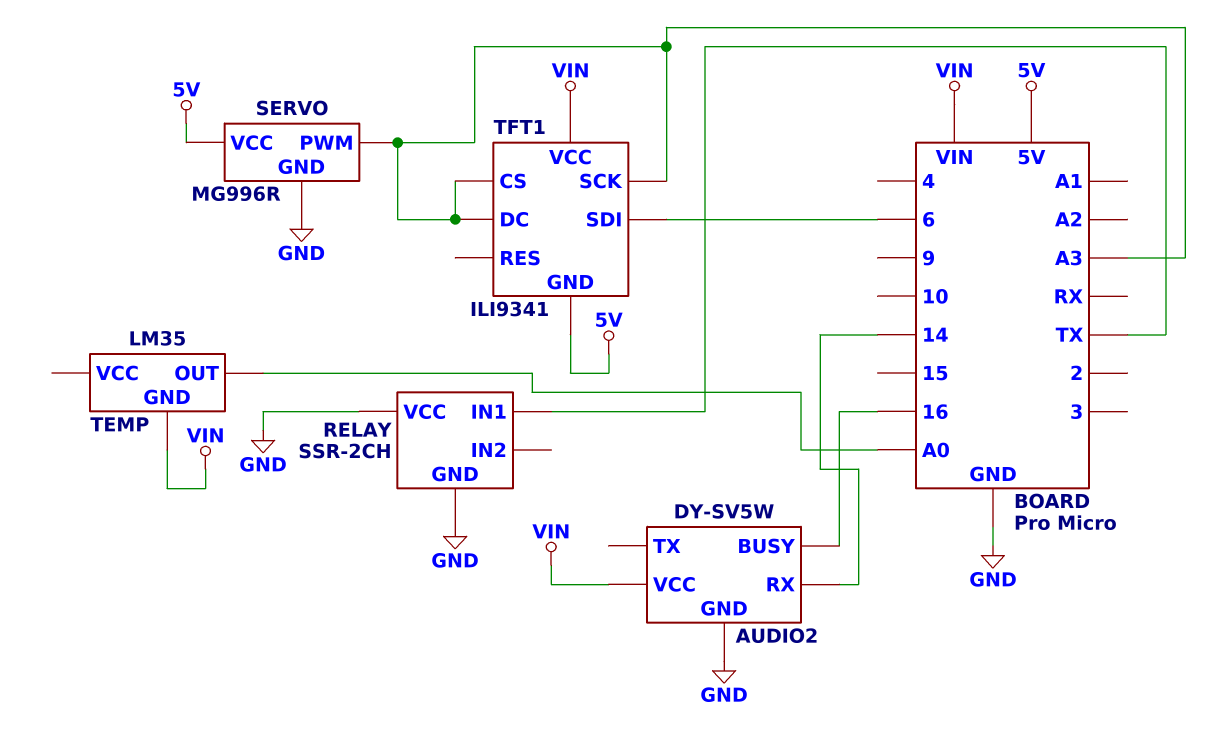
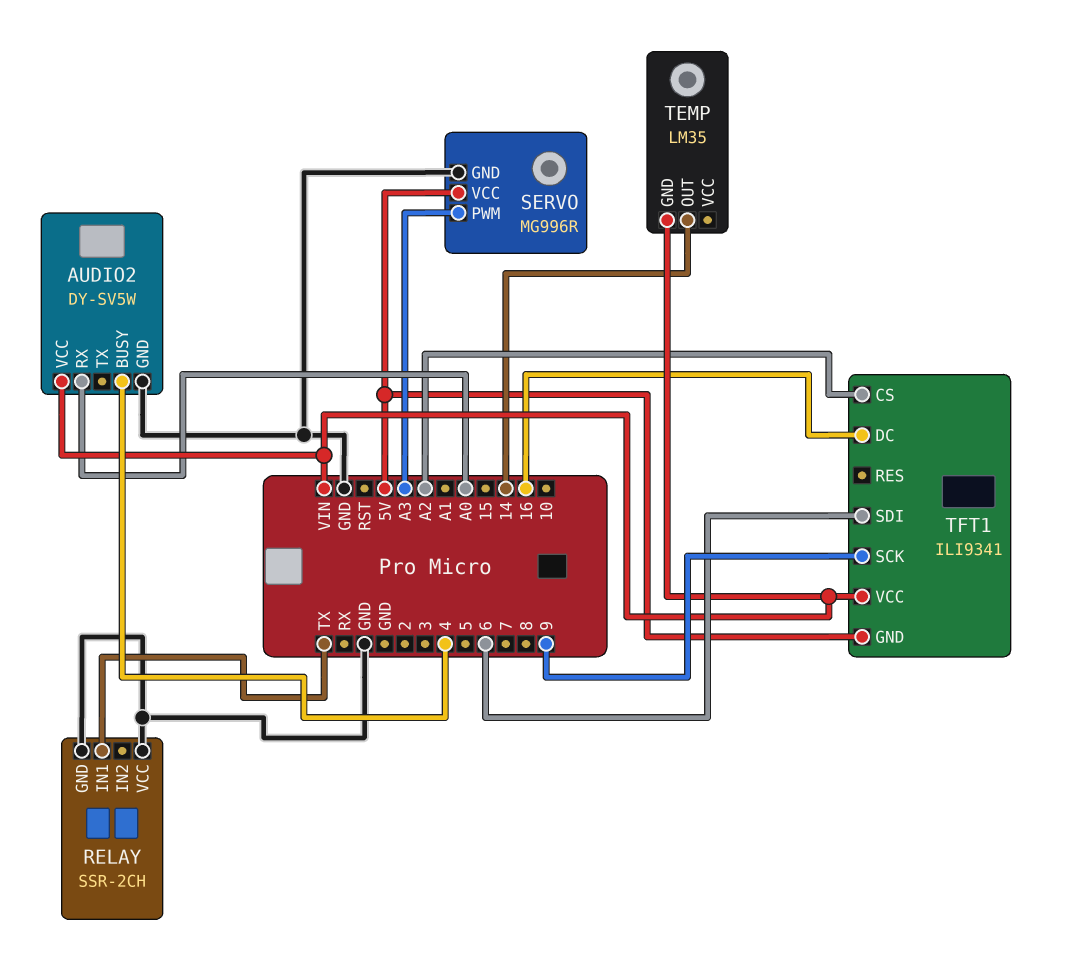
AUDIO2 pin BUSY: 16 -> 4
AUDIO2 pin RX: 14 -> A0
TEMP pin OUT: A0 -> 14
TFT1 pin CS: A3 -> A2
TFT1 pin DC: A3 -> 16
TFT1 pin SCK: A3 -> 9

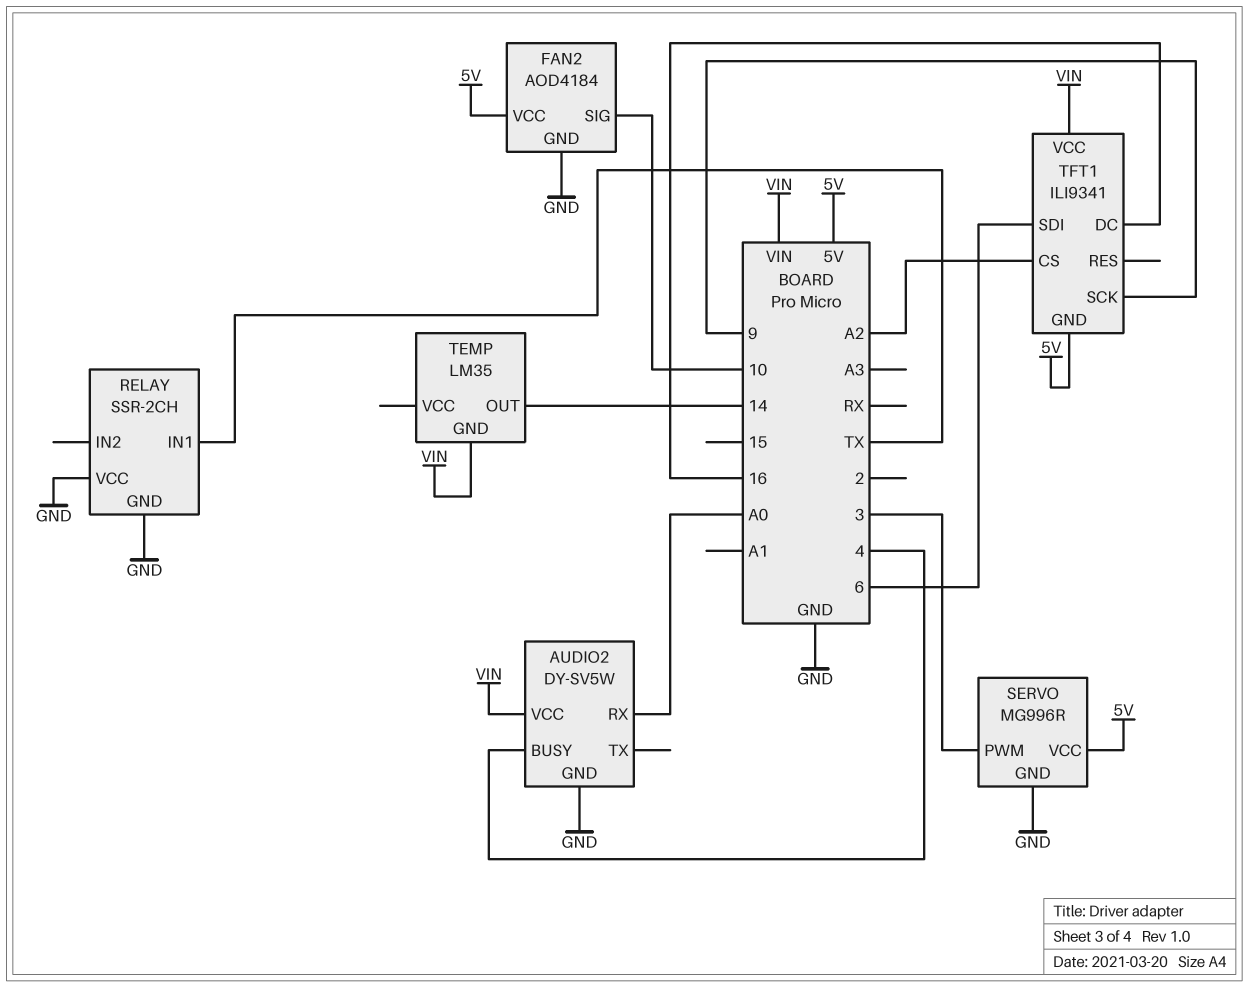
FAN2: none -> AOD4184
FAN2 pin GND: none -> GND
FAN2 pin SIG: none -> 10
FAN2 pin VCC: none -> 5V
SERVO pin PWM: A3 -> 3

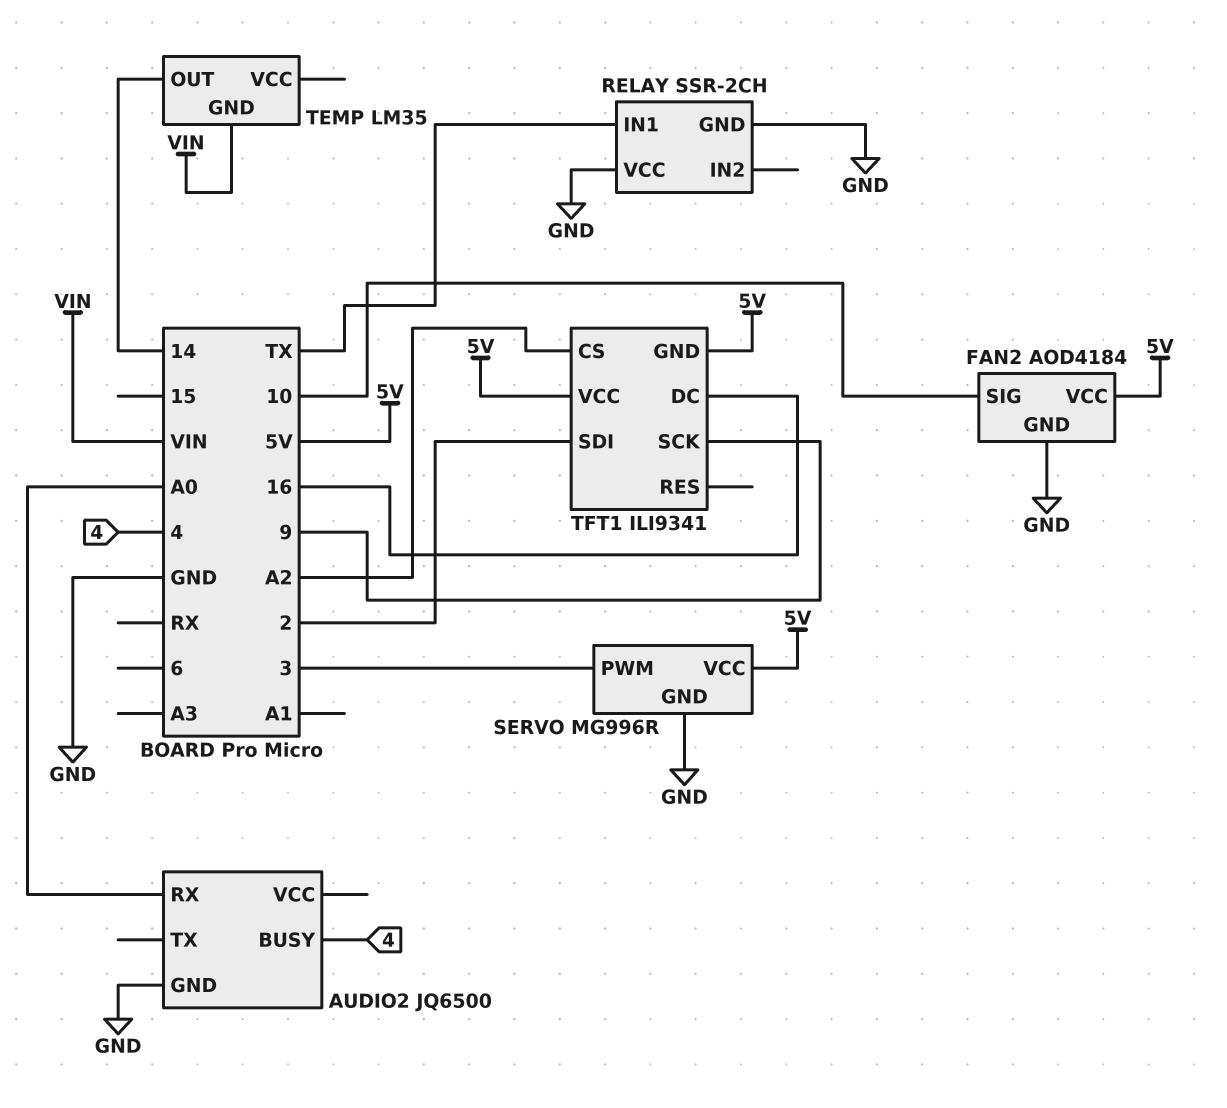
AUDIO2: DY-SV5W -> JQ6500
AUDIO2 pin VCC: VIN -> none
TFT1 pin SDI: 6 -> 2
TFT1 pin VCC: VIN -> 5V

